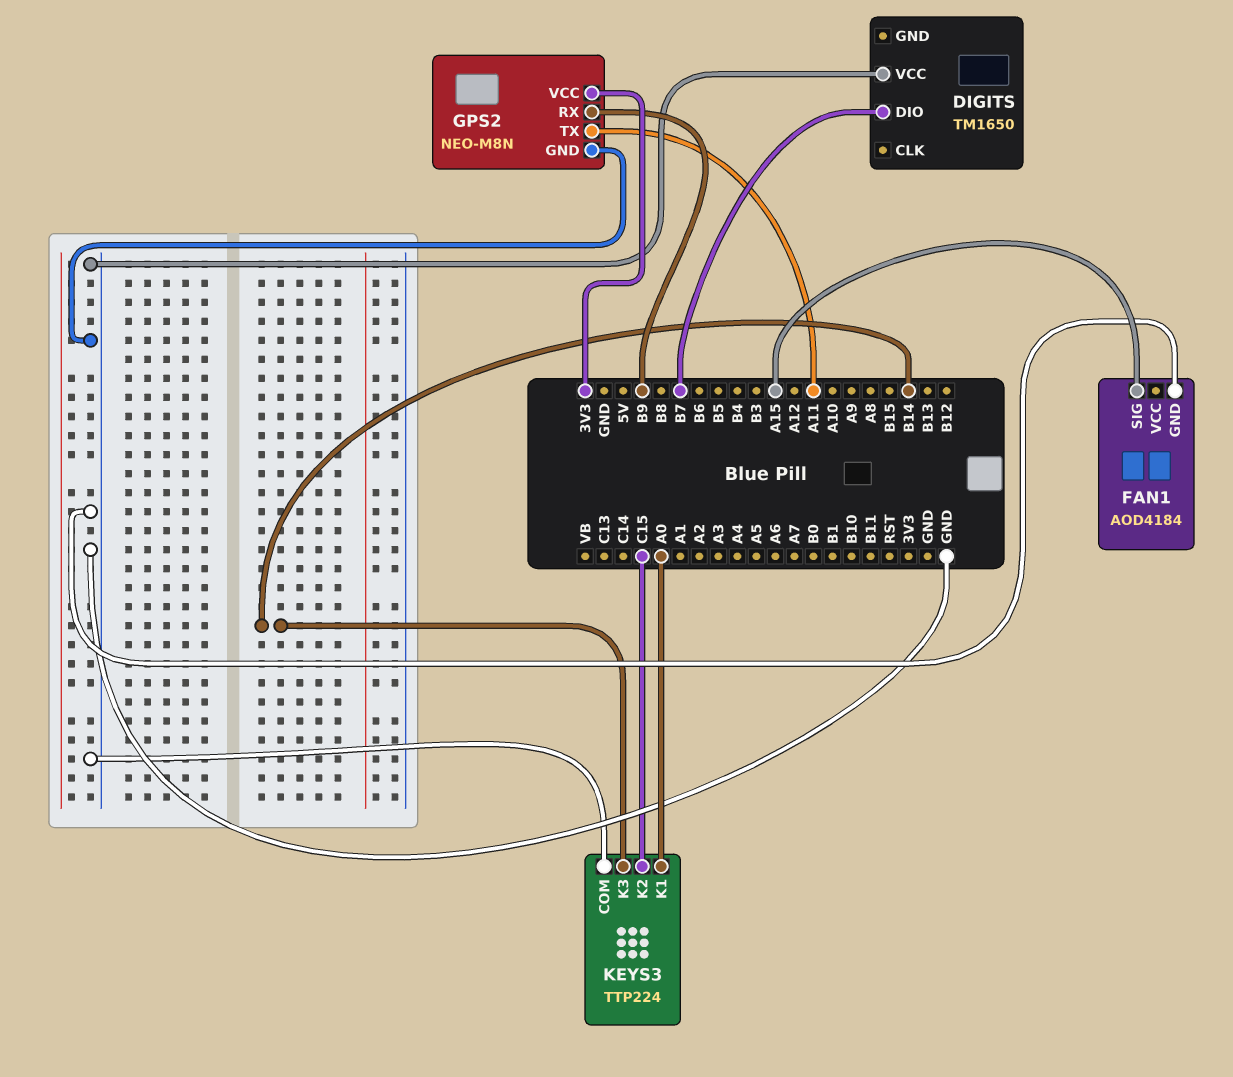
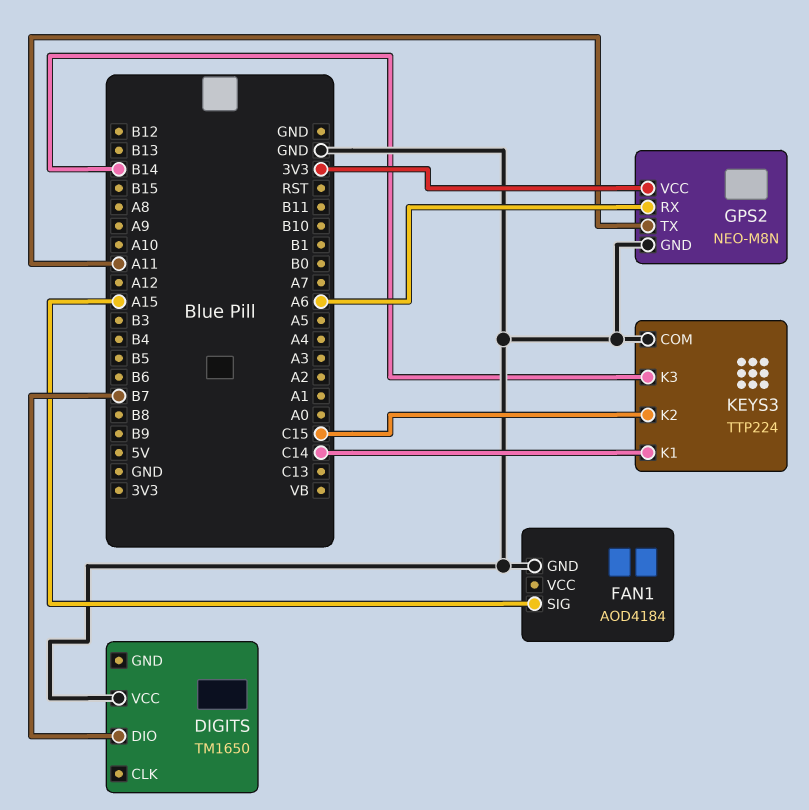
GPS2 pin RX: B9 -> A6
KEYS3 pin K1: A0 -> C14

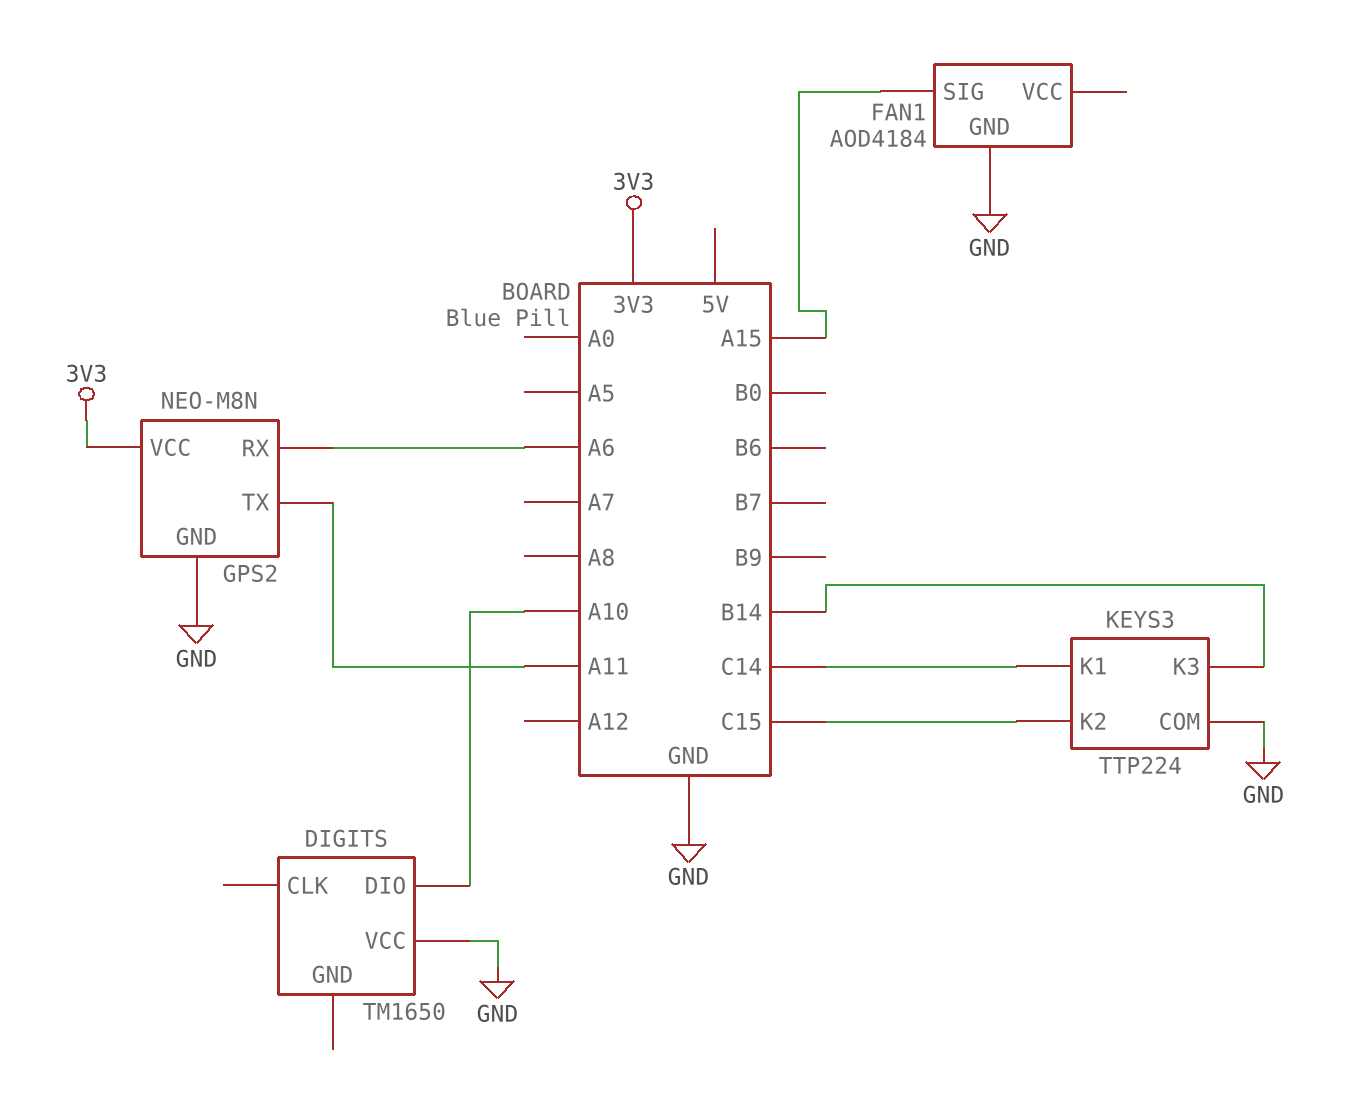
DIGITS pin DIO: B7 -> A10

